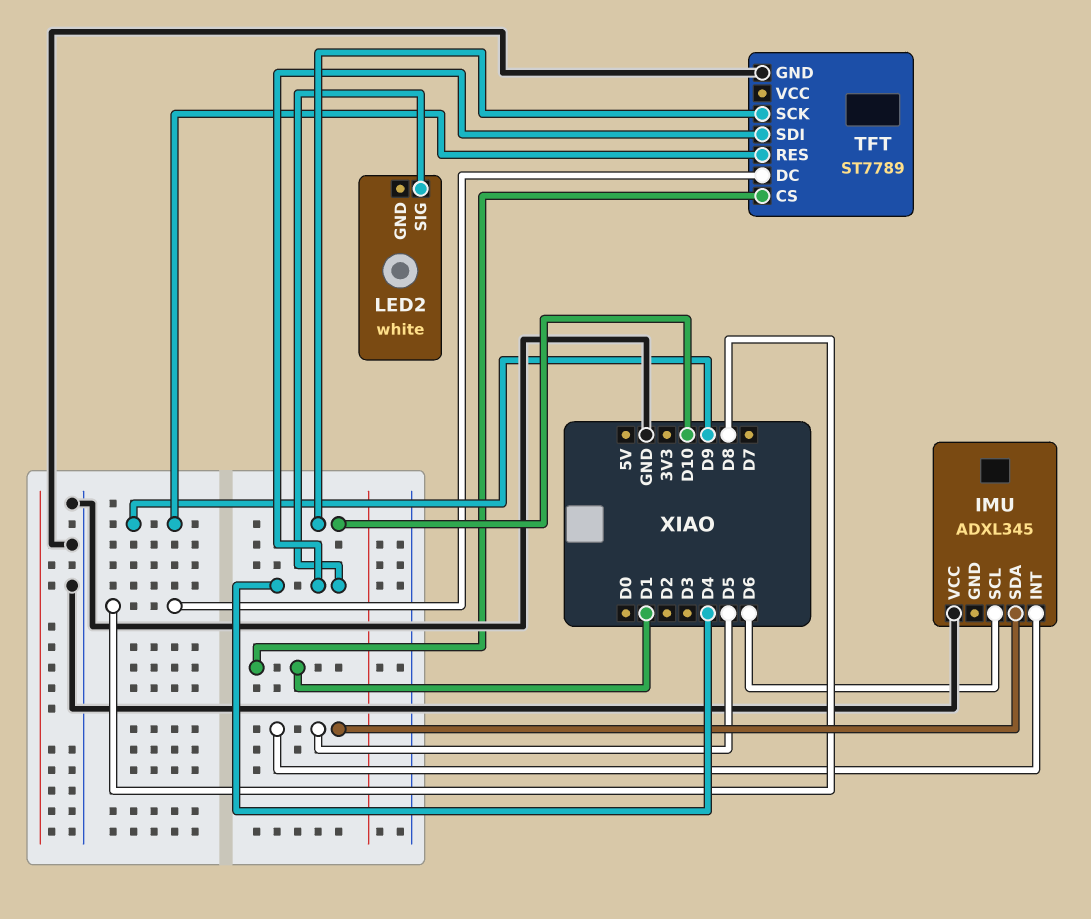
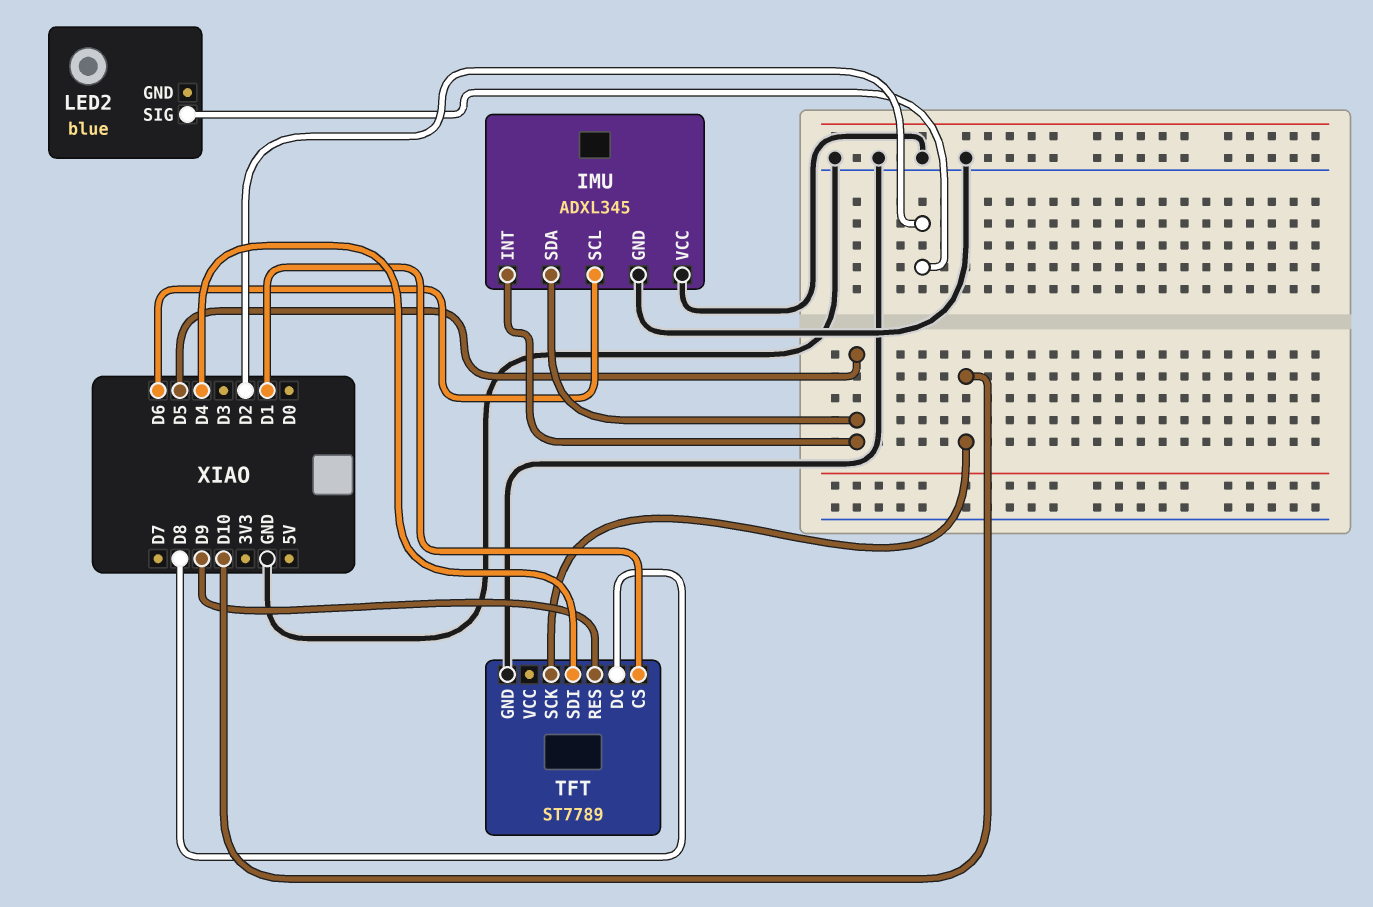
IMU pin GND: none -> GND
LED2: white -> blue
LED2 pin SIG: D4 -> D2

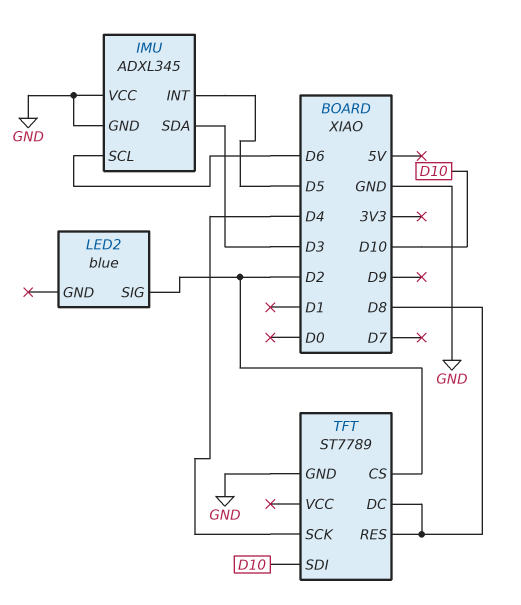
IMU pin SDA: D5 -> D3
TFT pin CS: D1 -> D2
TFT pin RES: D9 -> D8
TFT pin SCK: D10 -> D4
TFT pin SDI: D4 -> D10

